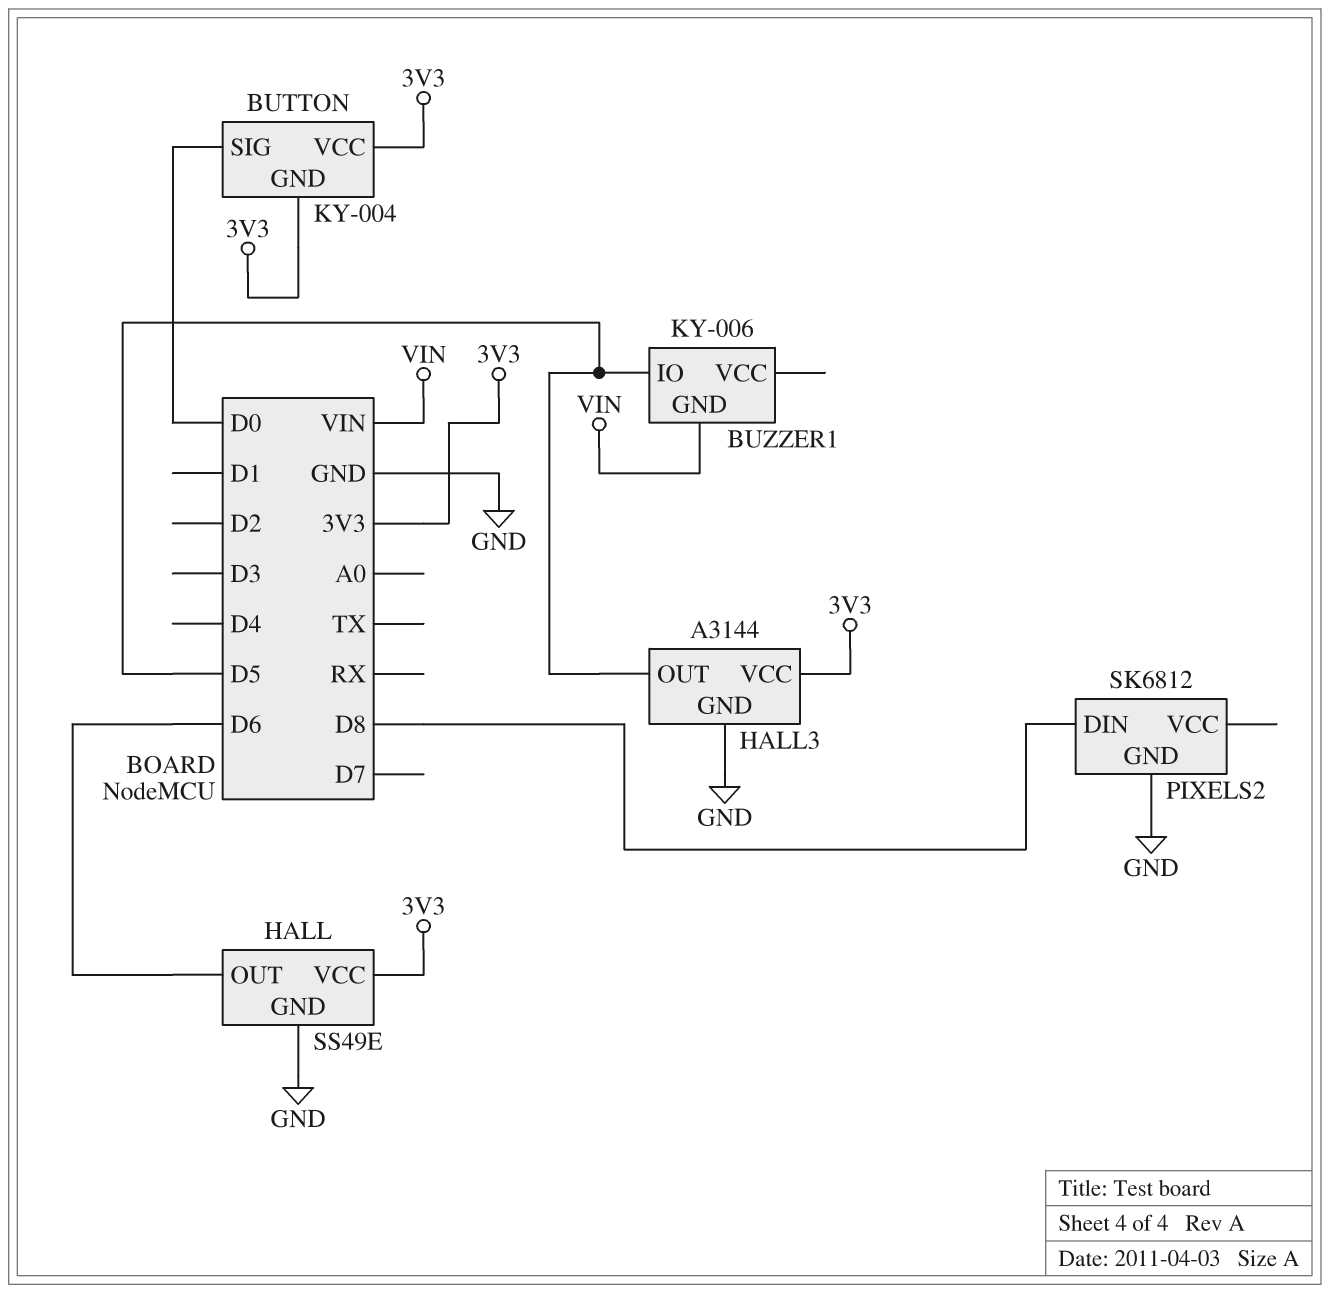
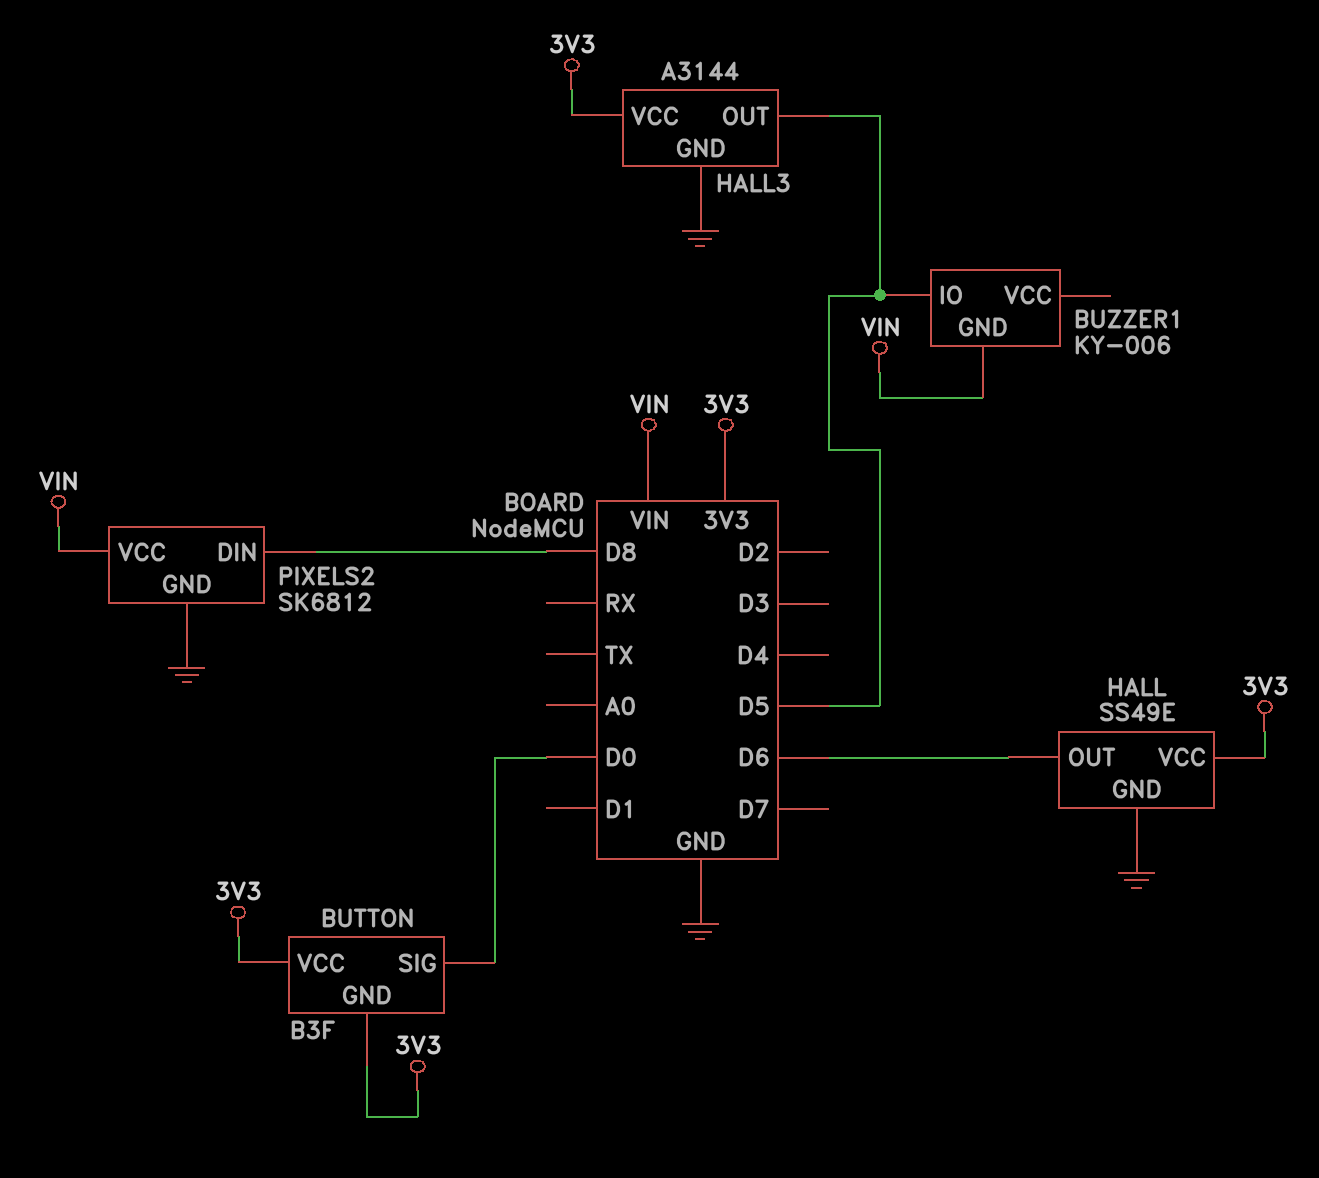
BUTTON: KY-004 -> B3F
PIXELS2 pin VCC: none -> VIN

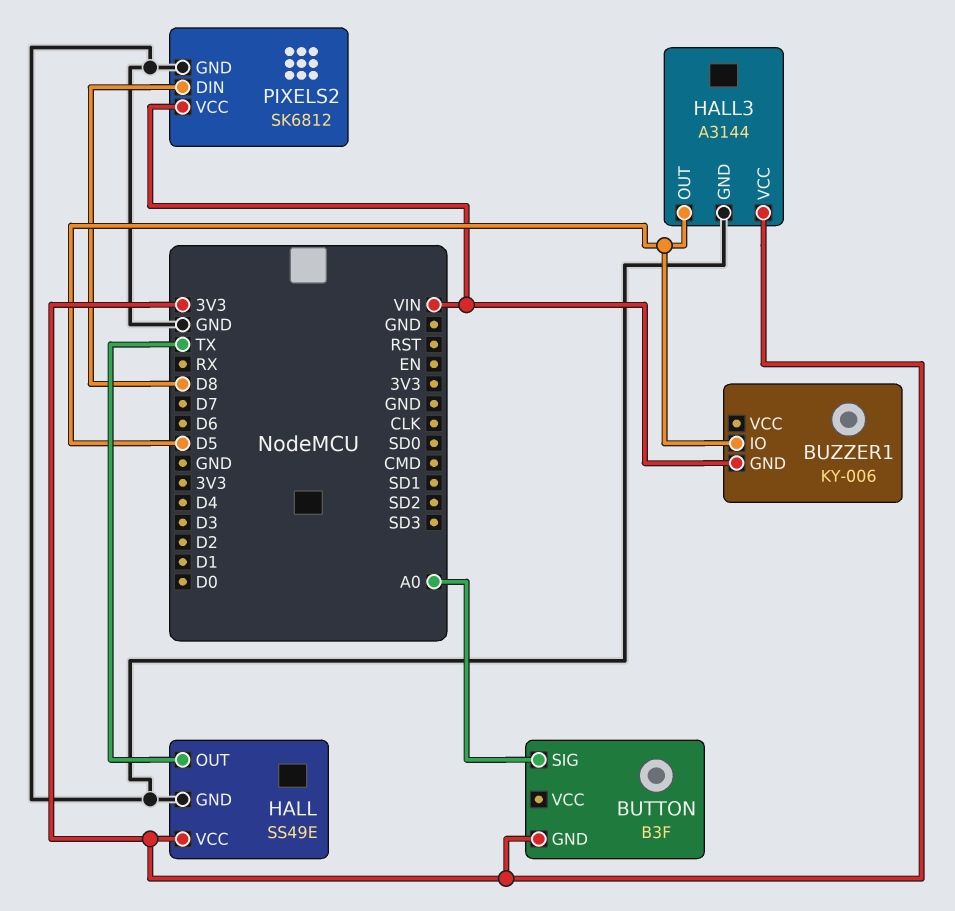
BUTTON pin SIG: D0 -> A0
BUTTON pin VCC: 3V3 -> none
HALL pin OUT: D6 -> TX

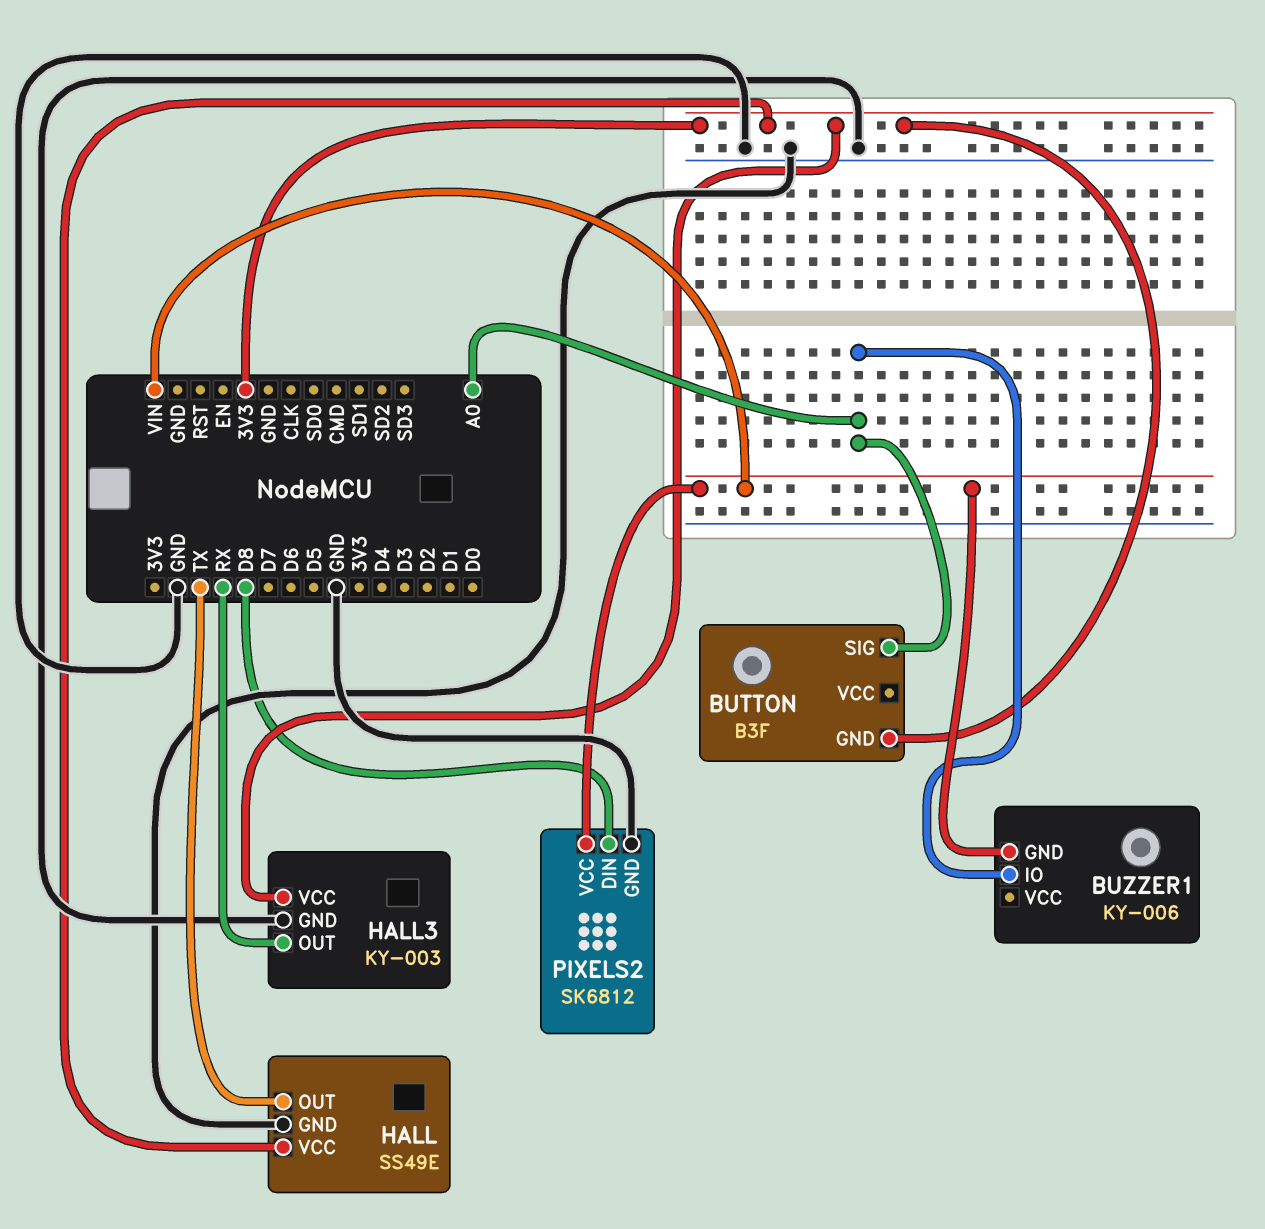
BUZZER1 pin IO: D5 -> A0
HALL3: A3144 -> KY-003
HALL3 pin OUT: D5 -> RX

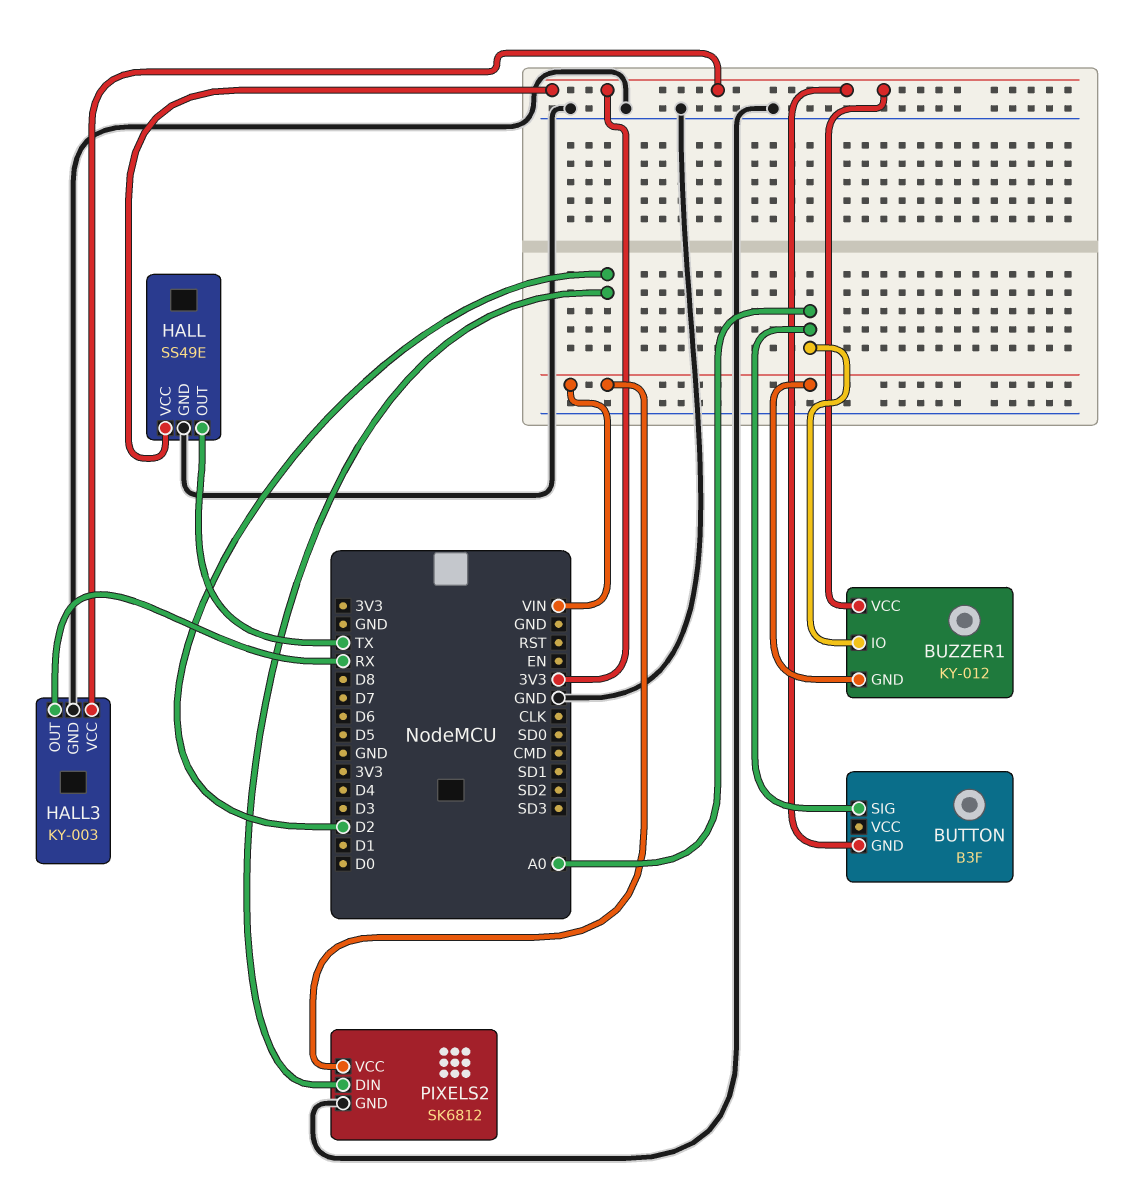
BUZZER1: KY-006 -> KY-012
BUZZER1 pin VCC: none -> 3V3
PIXELS2 pin DIN: D8 -> D2

